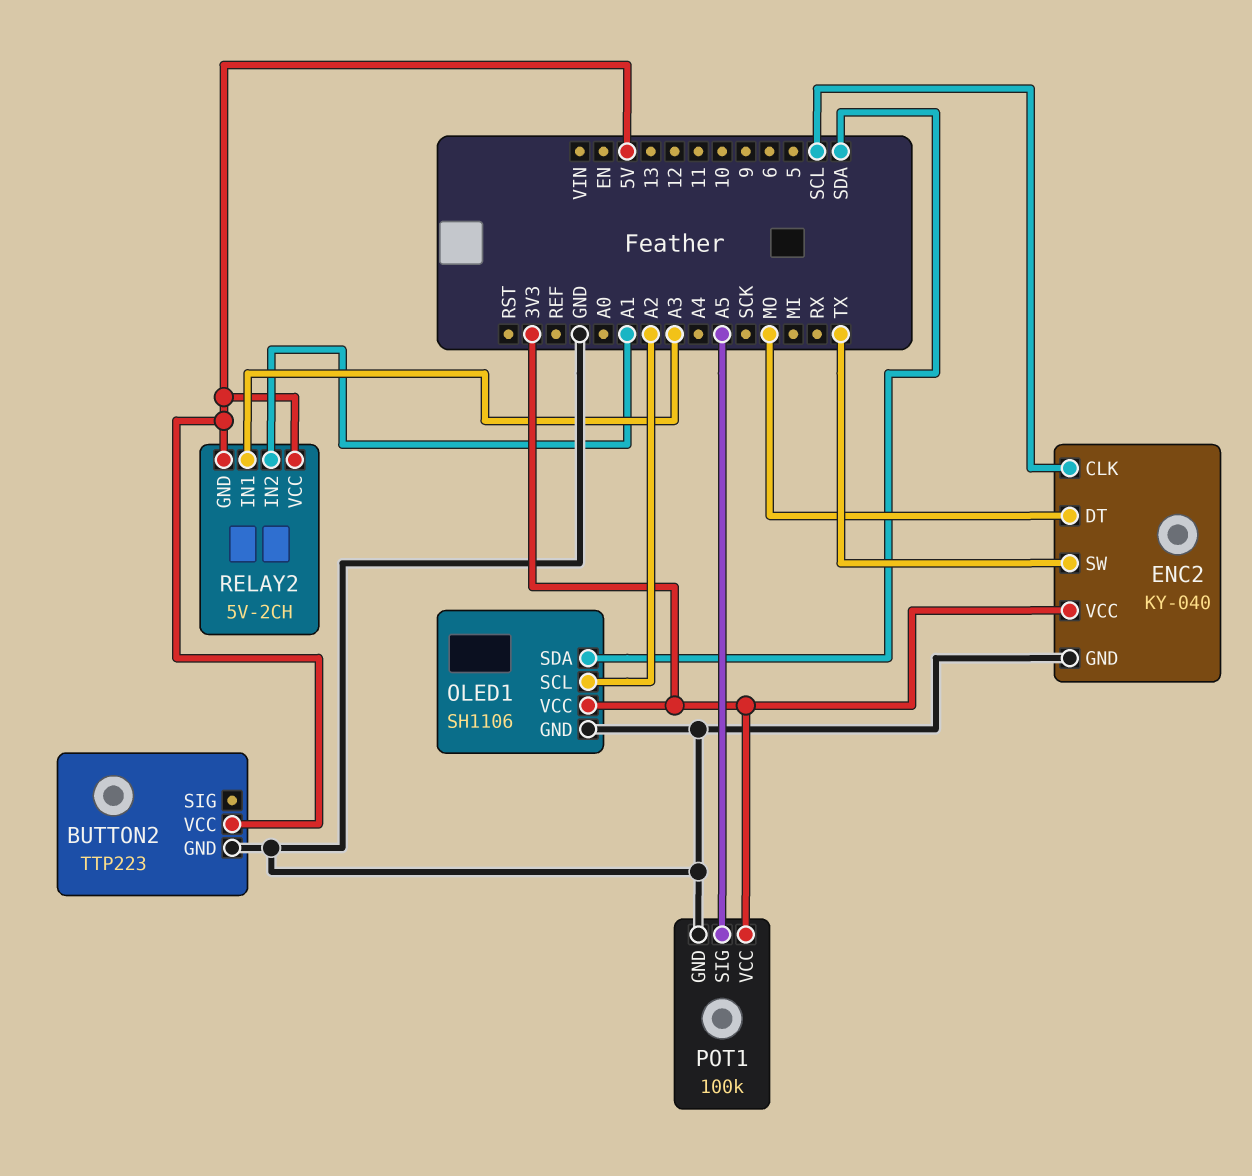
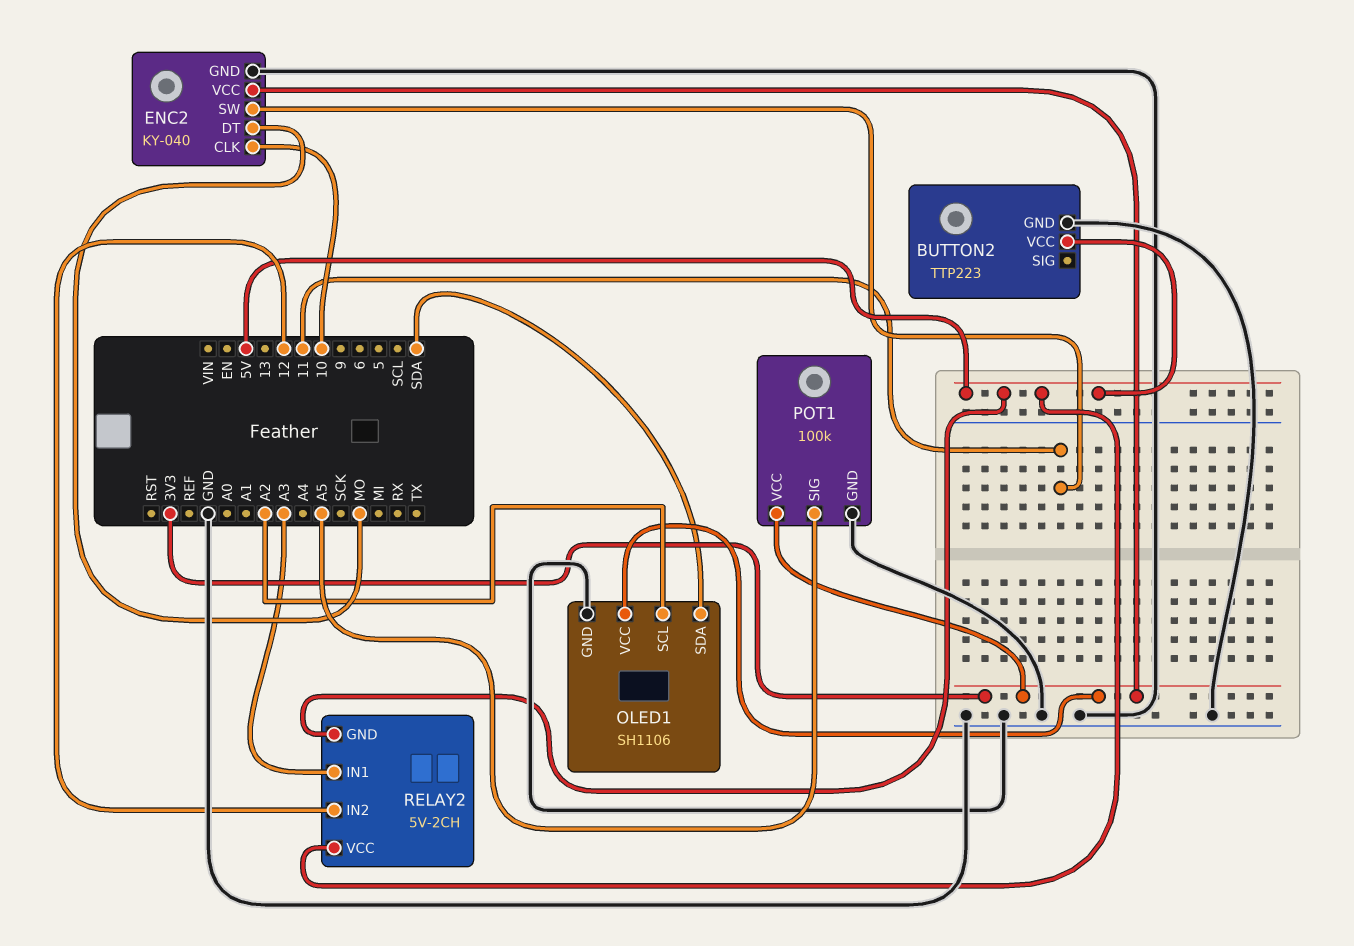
ENC2 pin CLK: SCL -> 10
ENC2 pin SW: TX -> 11
RELAY2 pin IN2: A1 -> 12

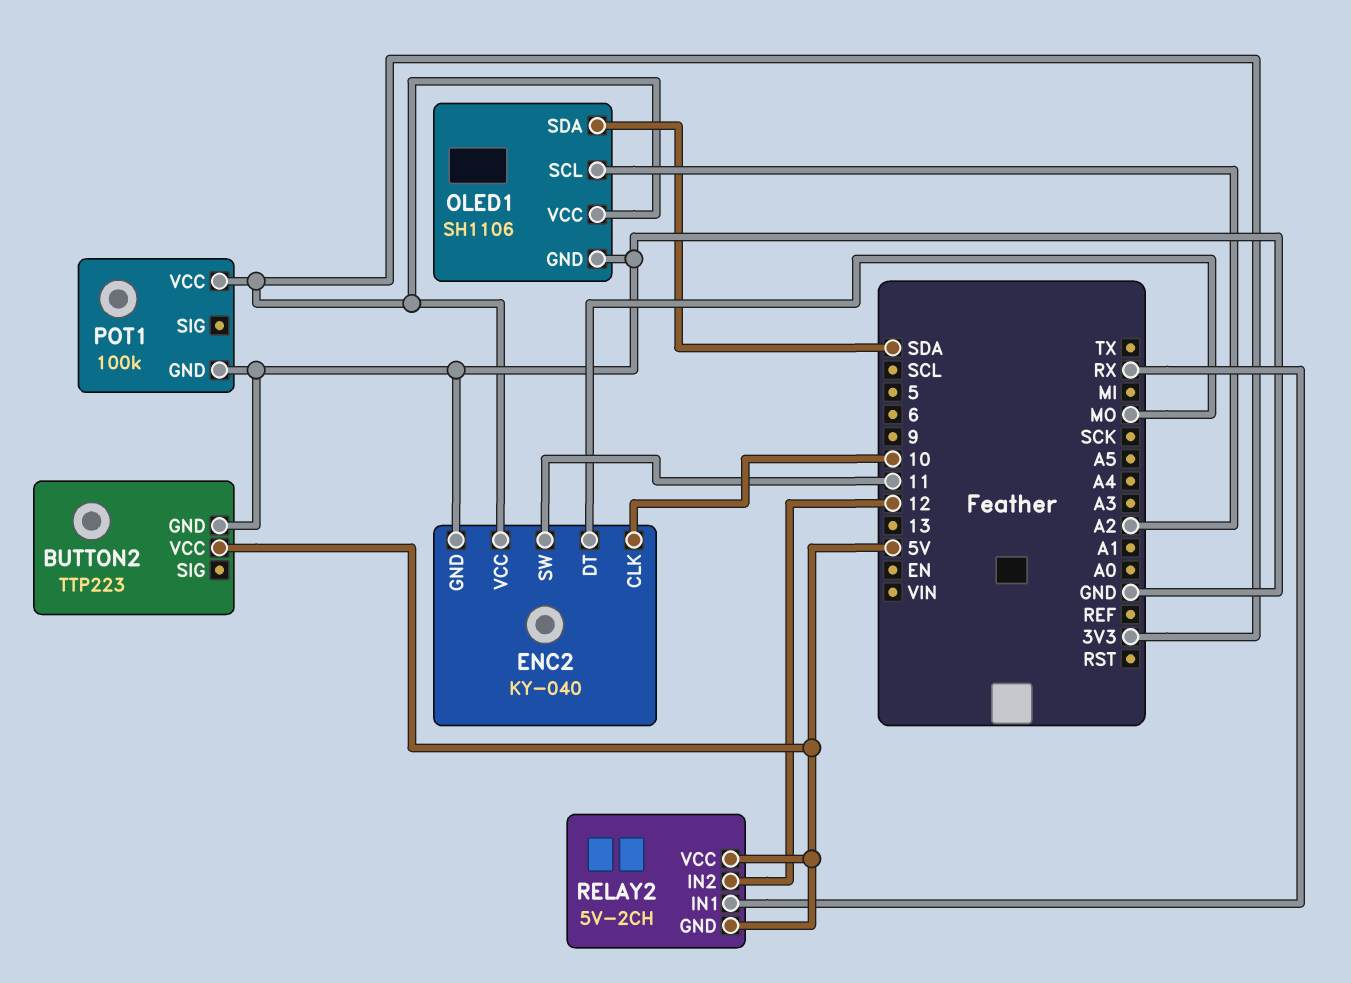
POT1 pin SIG: A5 -> none
RELAY2 pin IN1: A3 -> RX

